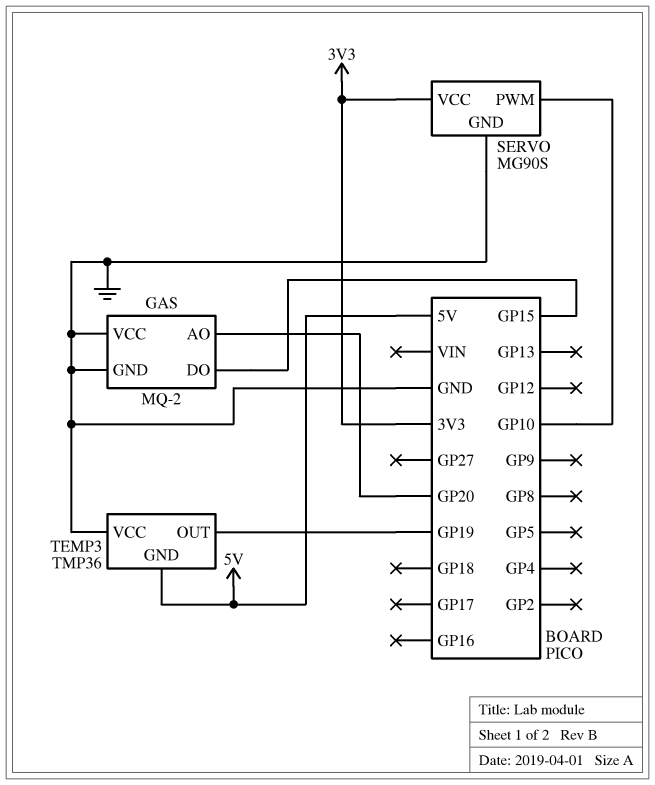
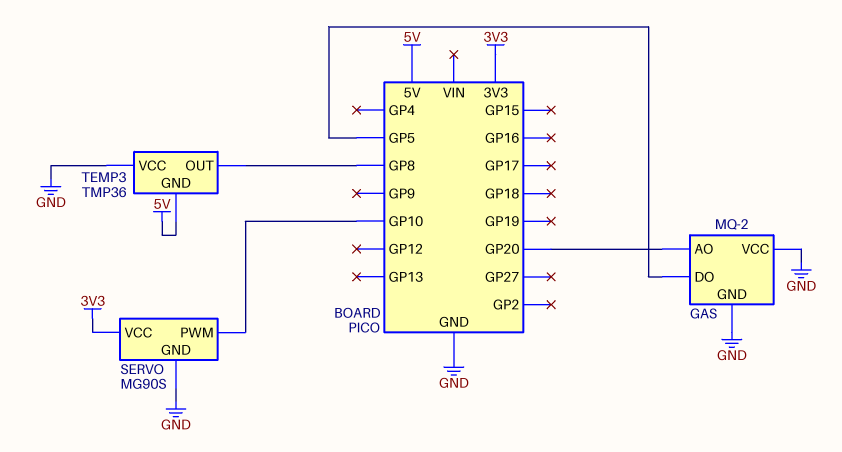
GAS pin DO: GP15 -> GP5
TEMP3 pin OUT: GP19 -> GP8

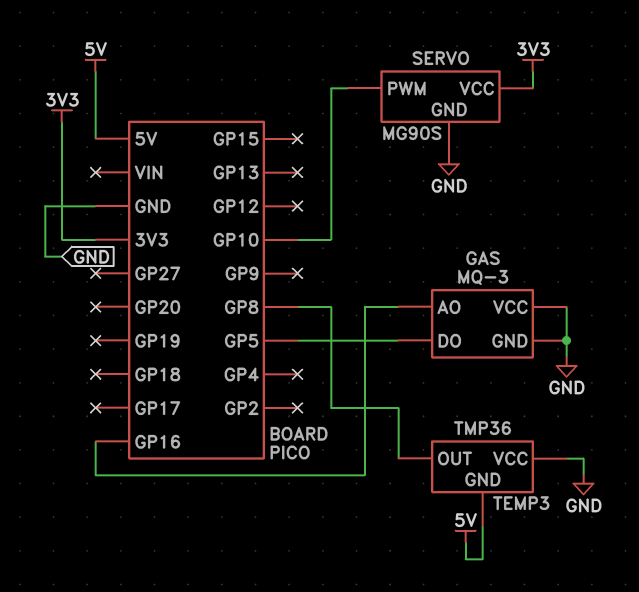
GAS: MQ-2 -> MQ-3
GAS pin AO: GP20 -> GP16

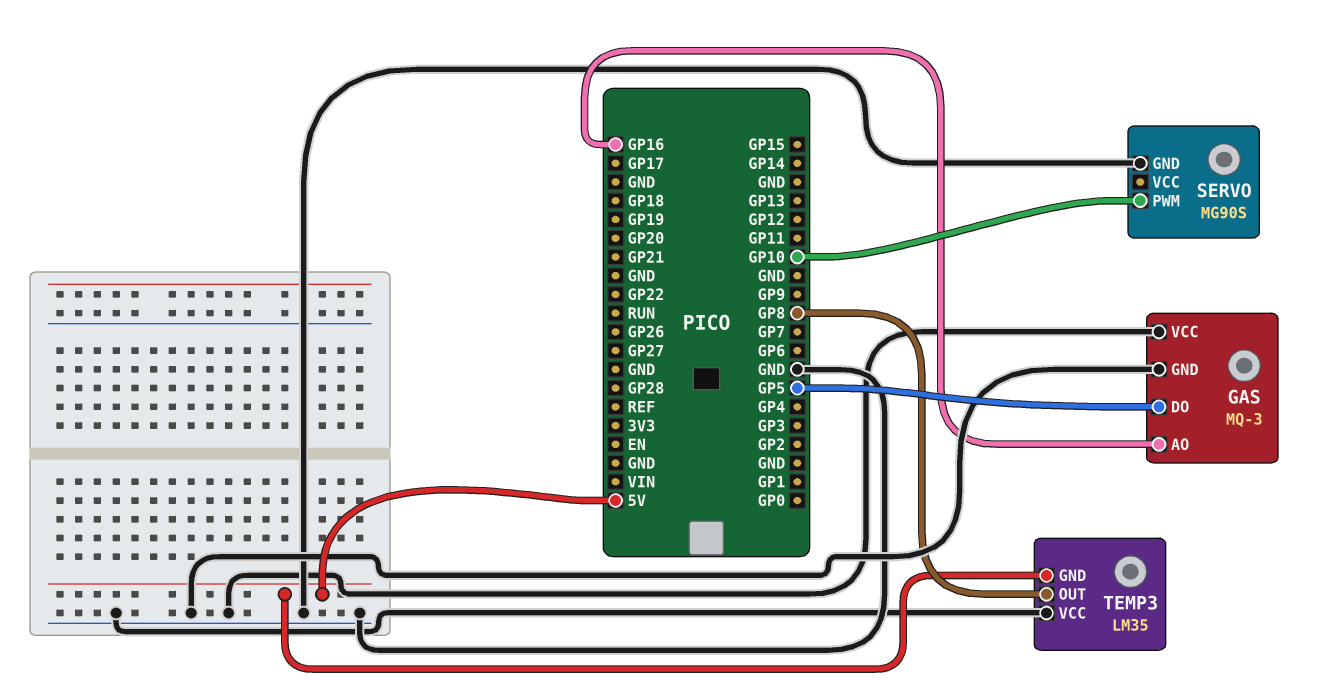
SERVO pin VCC: 3V3 -> none
TEMP3: TMP36 -> LM35

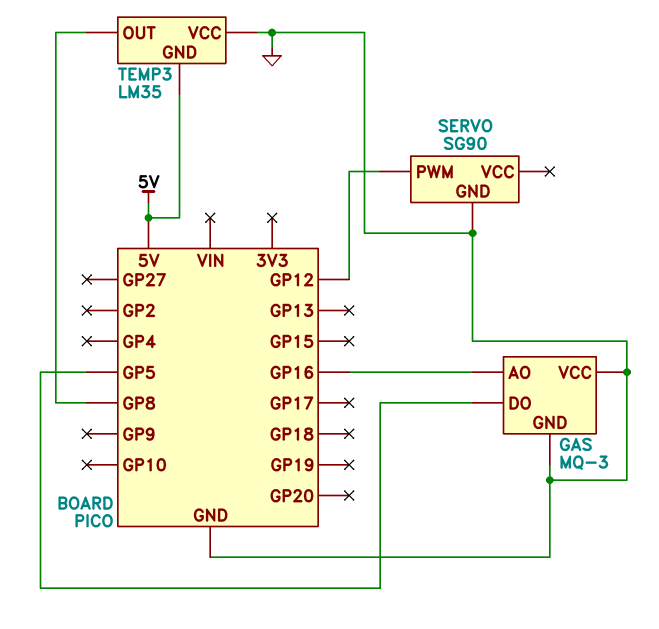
SERVO: MG90S -> SG90
SERVO pin PWM: GP10 -> GP12

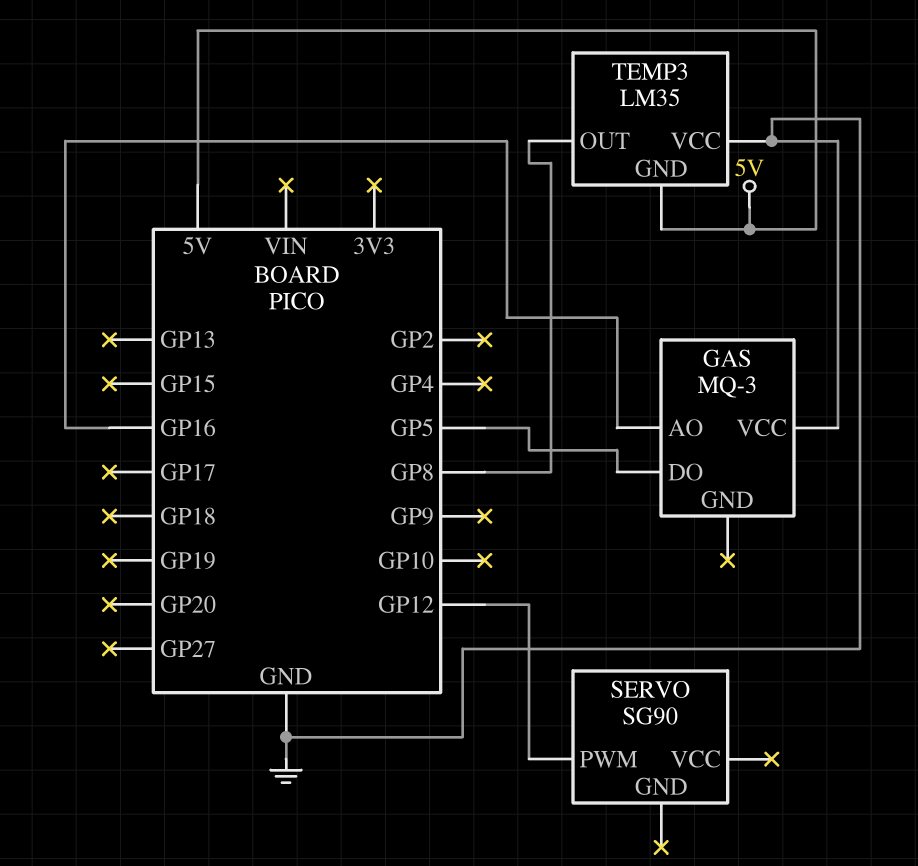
GAS pin GND: GND -> none
SERVO pin GND: GND -> none

